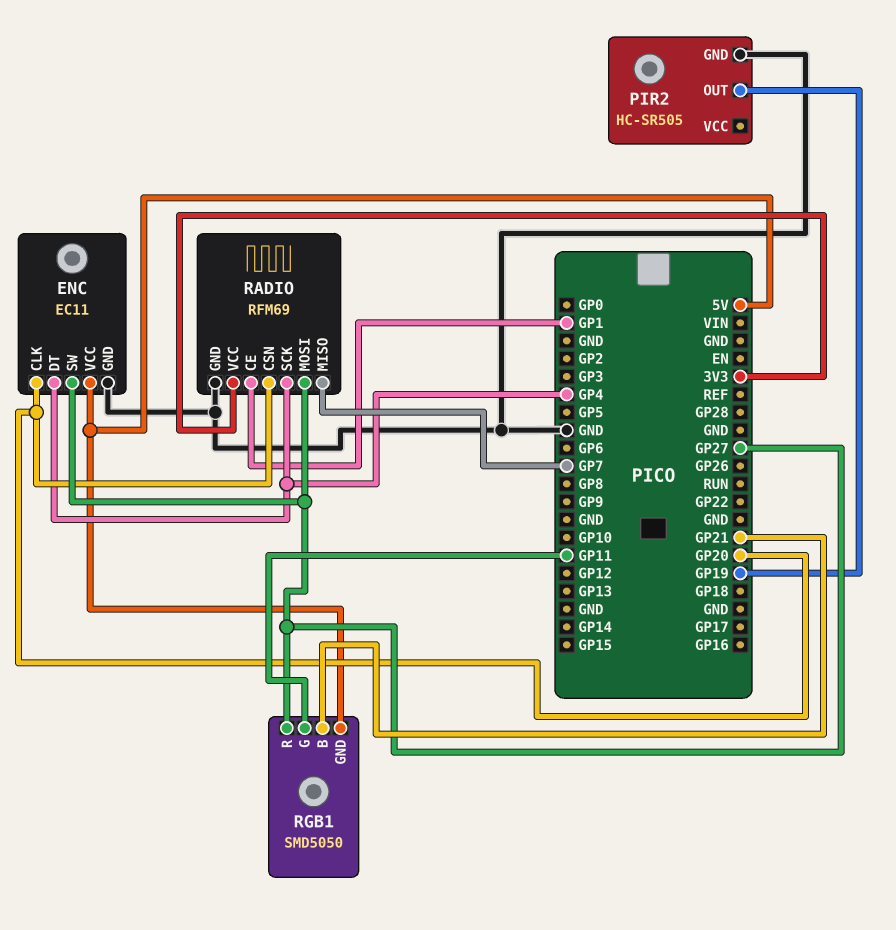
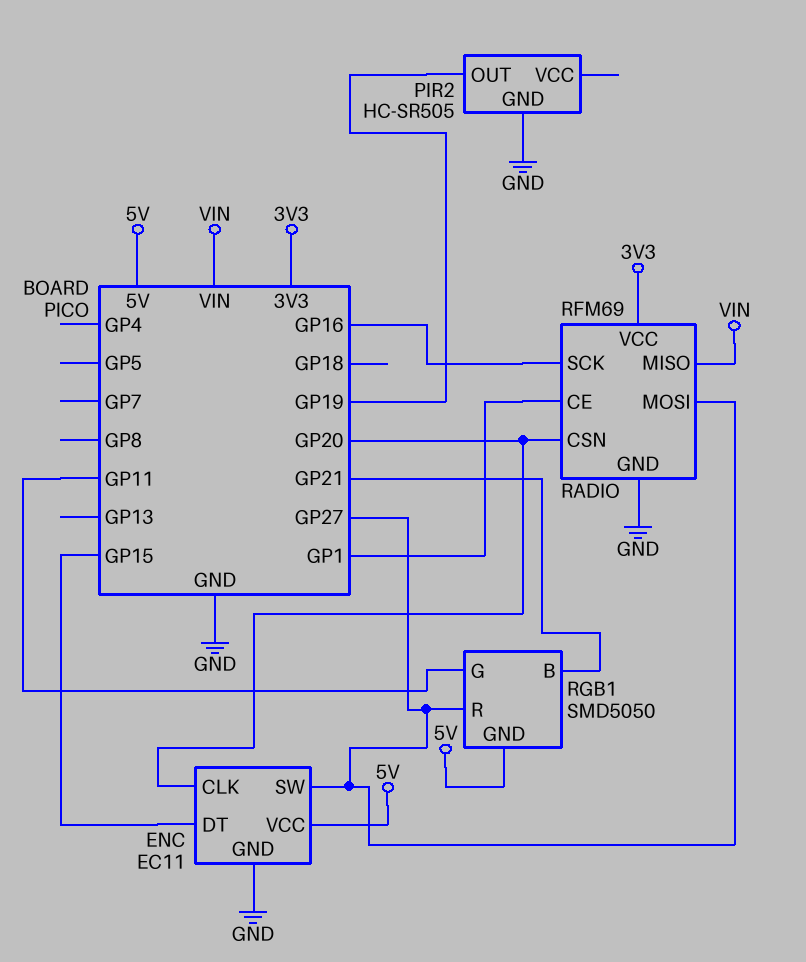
ENC pin DT: GP4 -> GP15
RADIO pin MISO: GP7 -> VIN
RADIO pin SCK: GP4 -> GP16

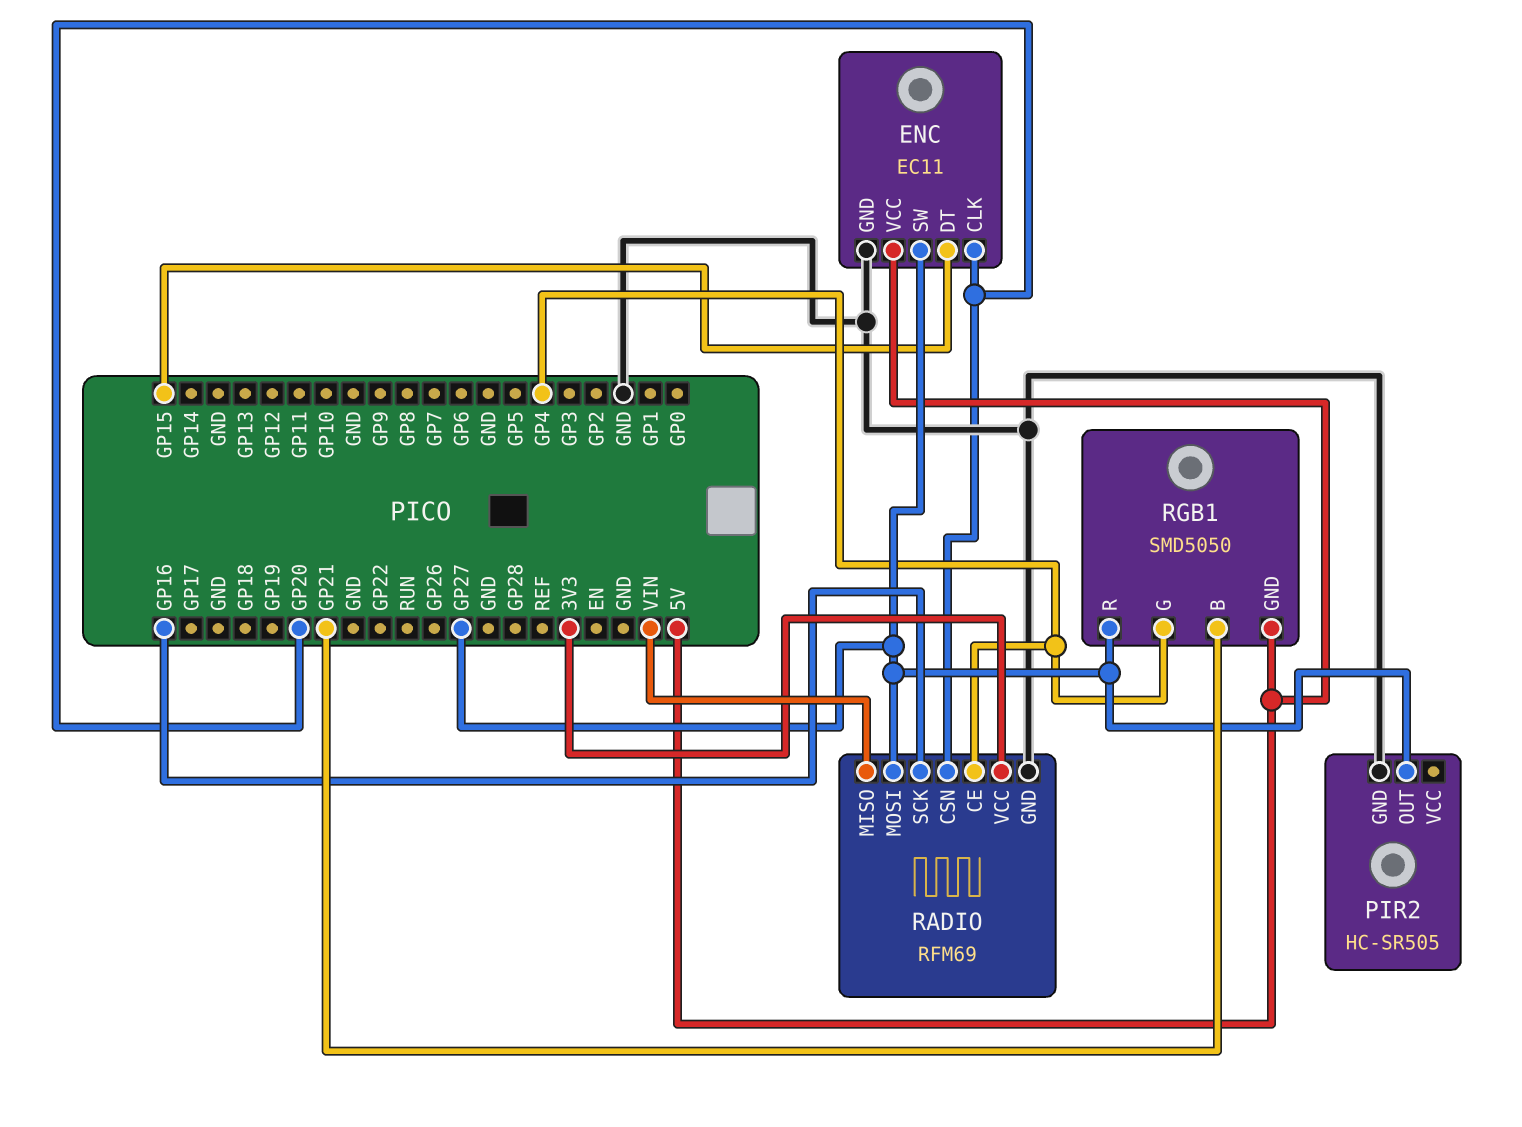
PIR2 pin OUT: GP19 -> GP27
RADIO pin CE: GP1 -> GP4
RGB1 pin G: GP11 -> GP4

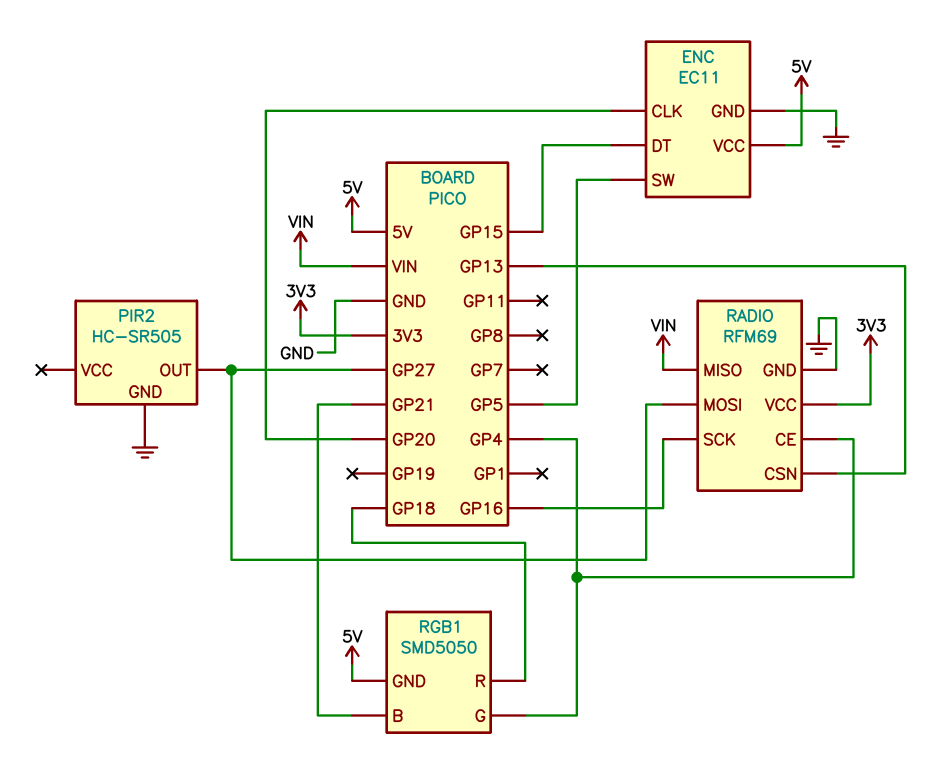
ENC pin SW: GP27 -> GP5
RADIO pin CSN: GP20 -> GP13
RGB1 pin R: GP27 -> GP18

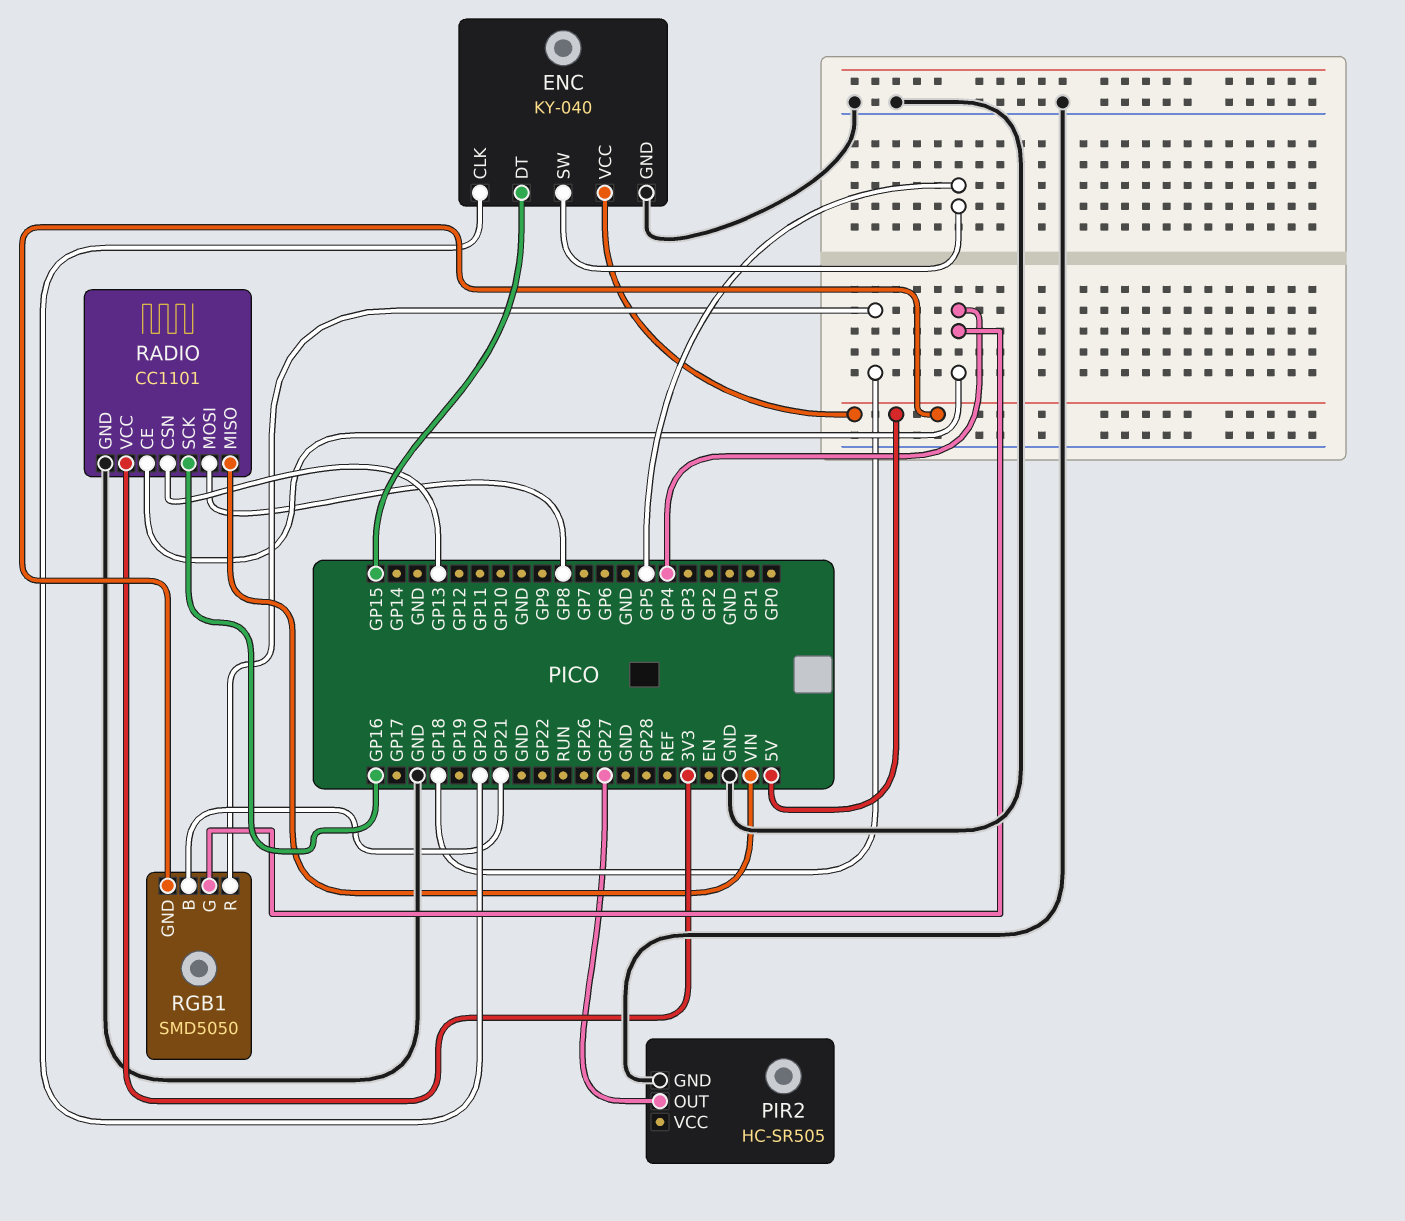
ENC: EC11 -> KY-040
RADIO: RFM69 -> CC1101
RADIO pin MOSI: GP27 -> GP8

